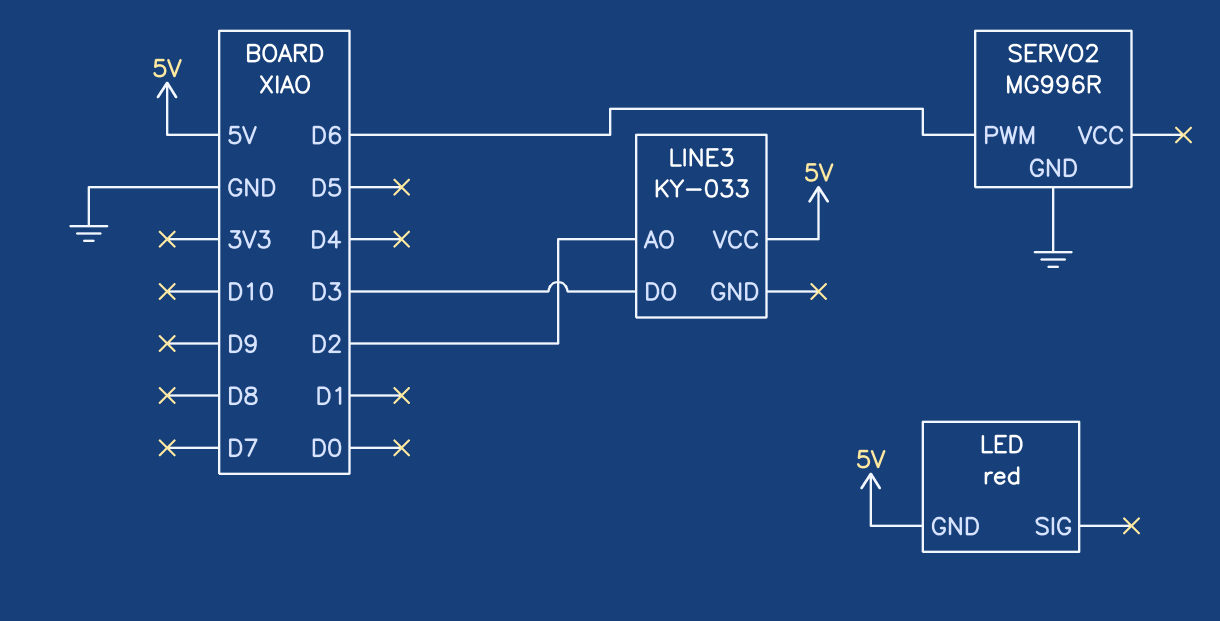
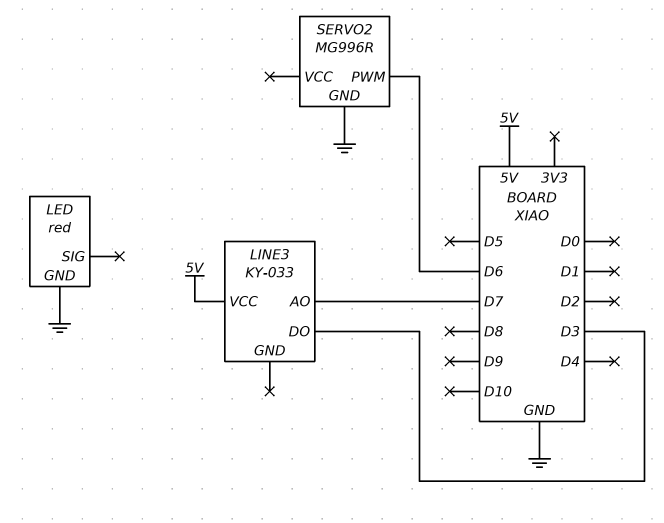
LED pin GND: 5V -> GND
LINE3 pin AO: D2 -> D7

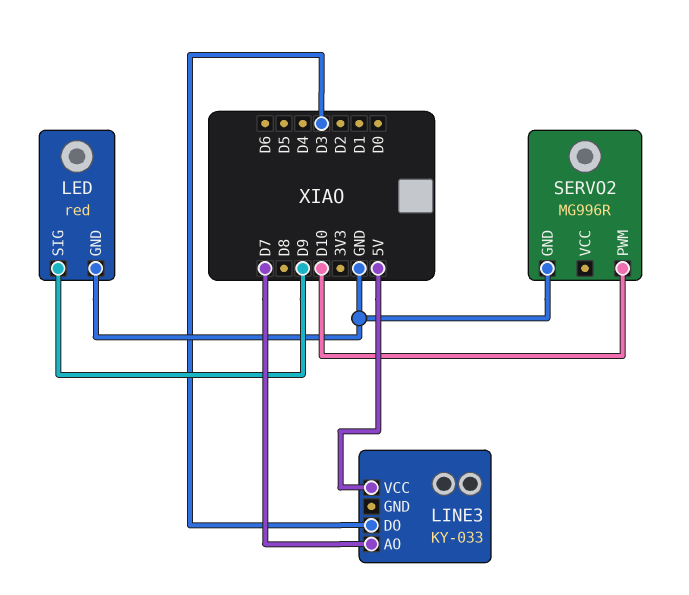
LED pin SIG: none -> D9
SERVO2 pin PWM: D6 -> D10

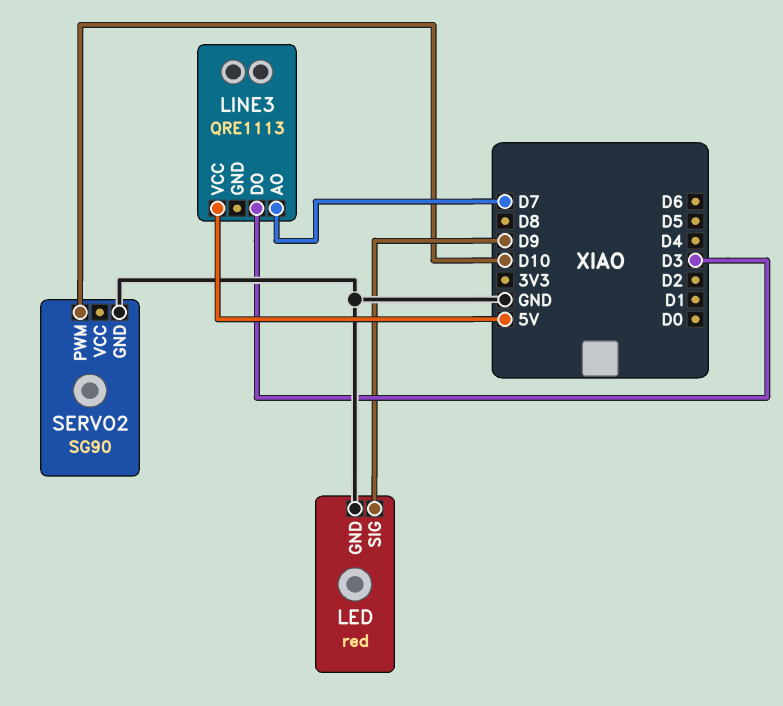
LINE3: KY-033 -> QRE1113
SERVO2: MG996R -> SG90

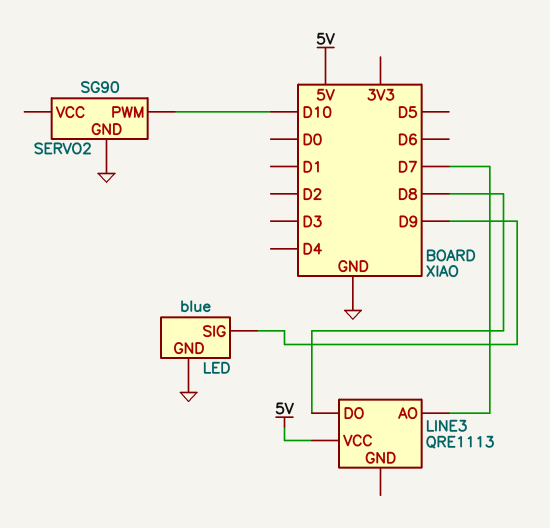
LED: red -> blue
LINE3 pin DO: D3 -> D8

